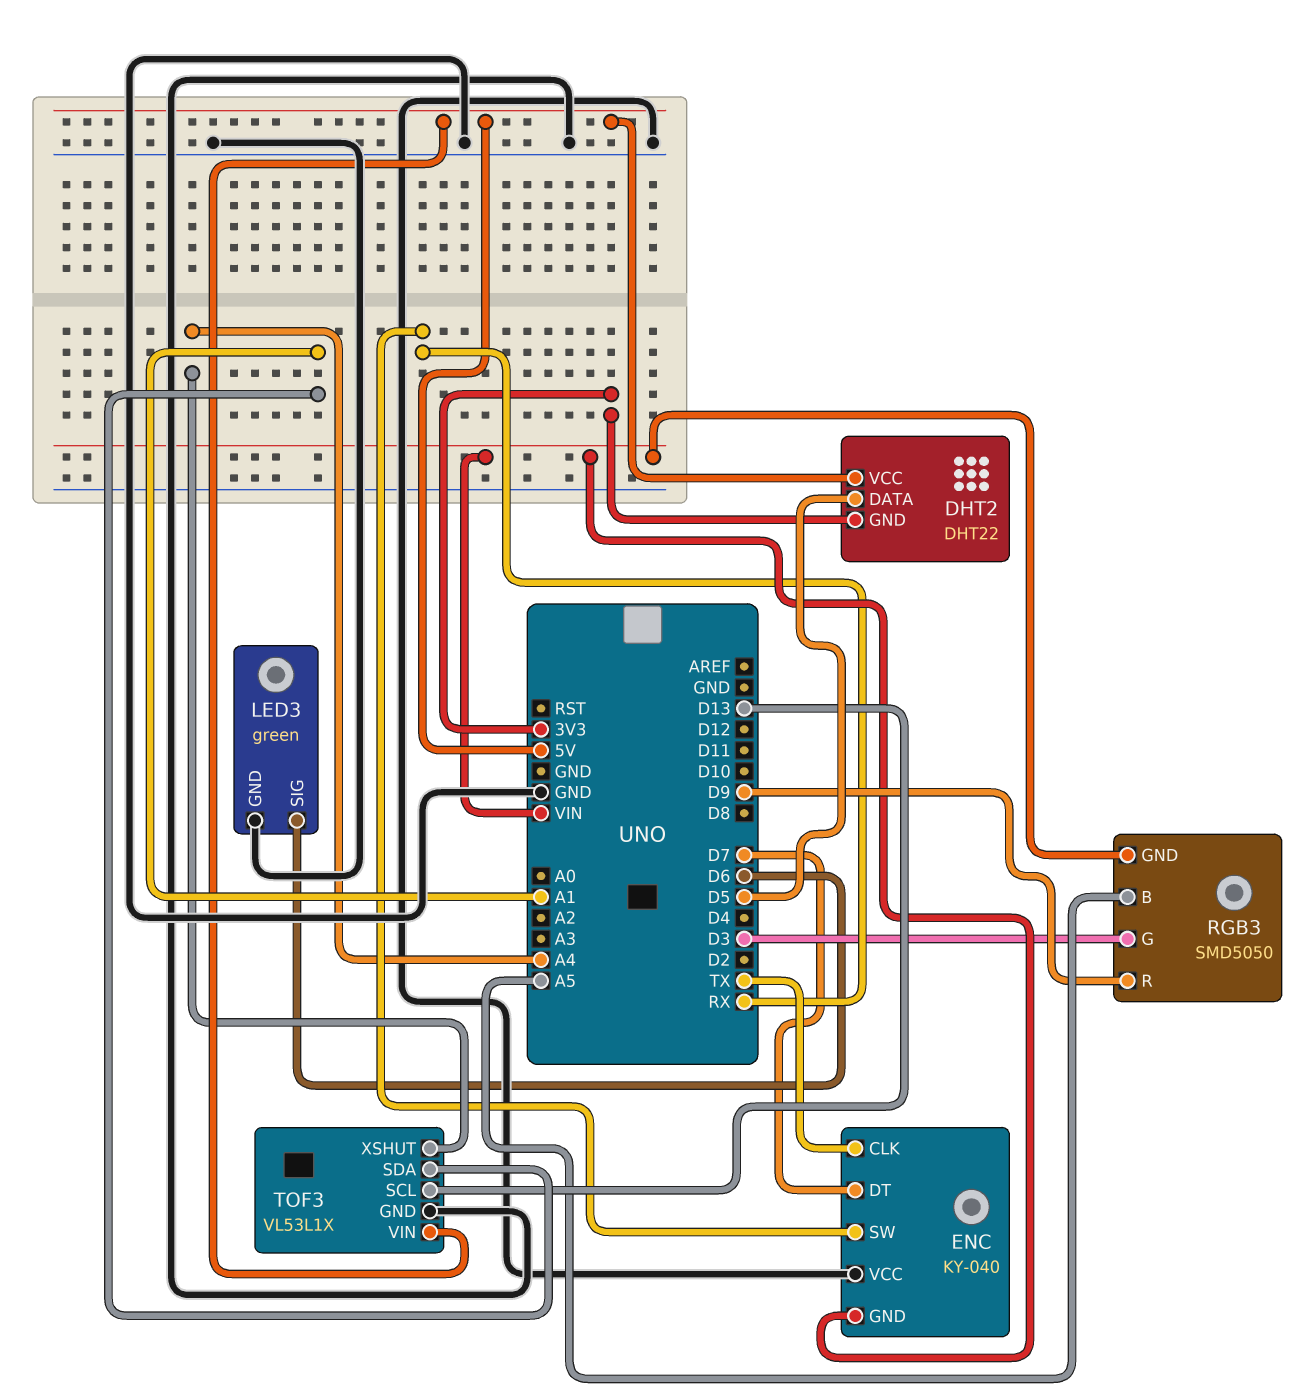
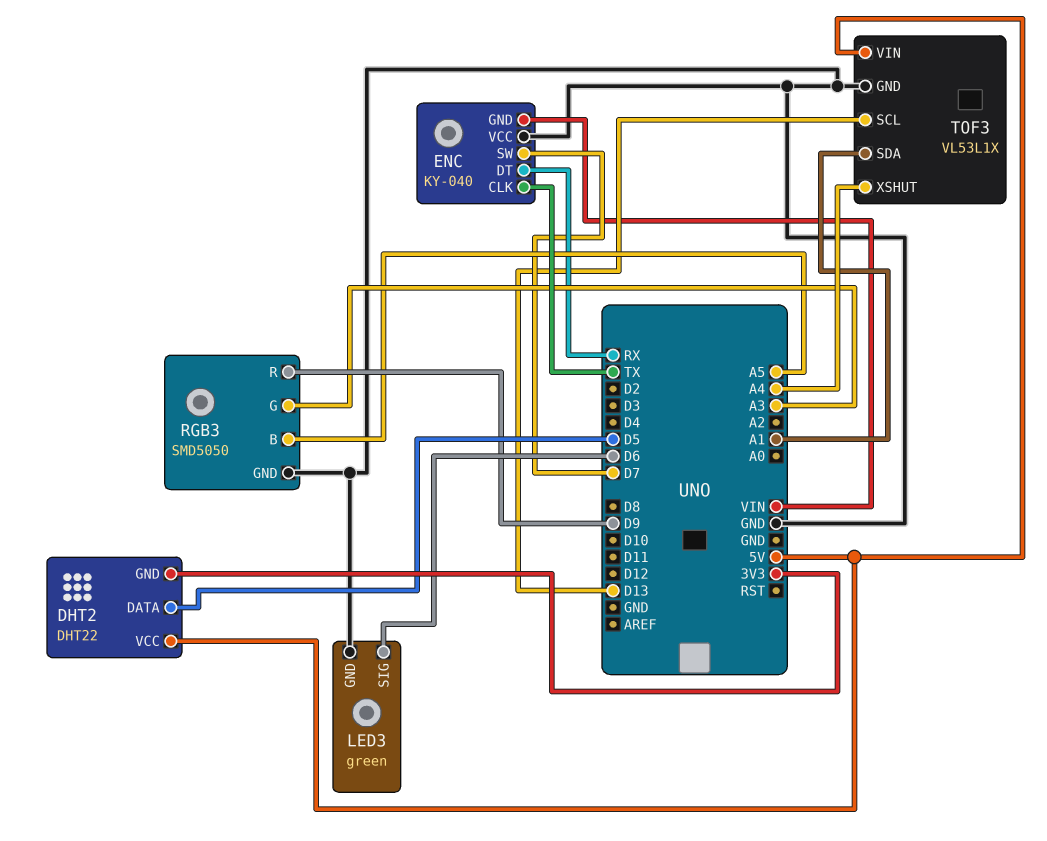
ENC pin DT: D7 -> RX
ENC pin SW: RX -> D7
RGB3 pin G: D3 -> A3
RGB3 pin GND: VIN -> GND

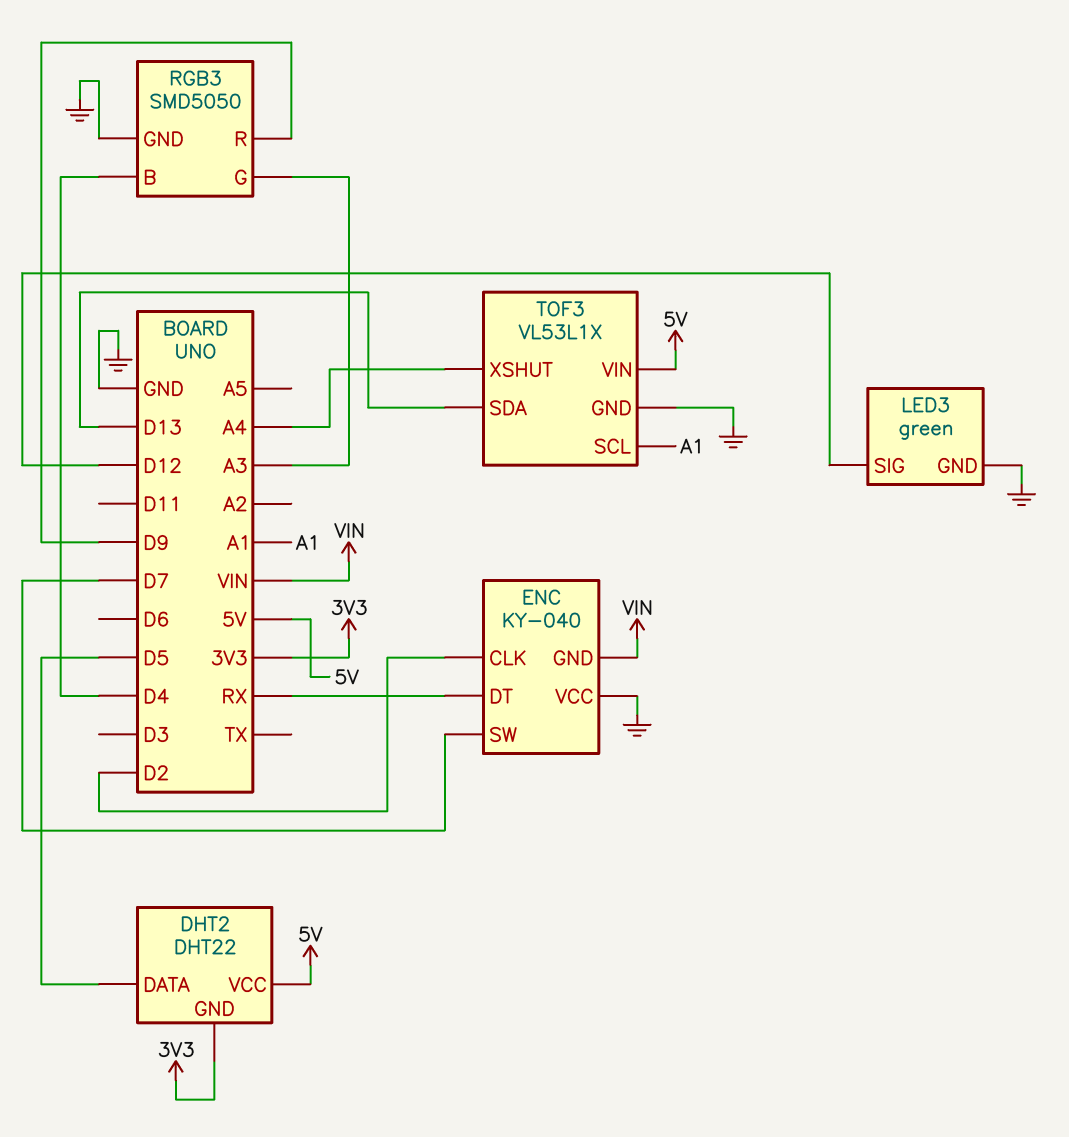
ENC pin CLK: TX -> D2
LED3 pin SIG: D6 -> D12
RGB3 pin B: A5 -> D4
TOF3 pin SCL: D13 -> A1
TOF3 pin SDA: A1 -> D13

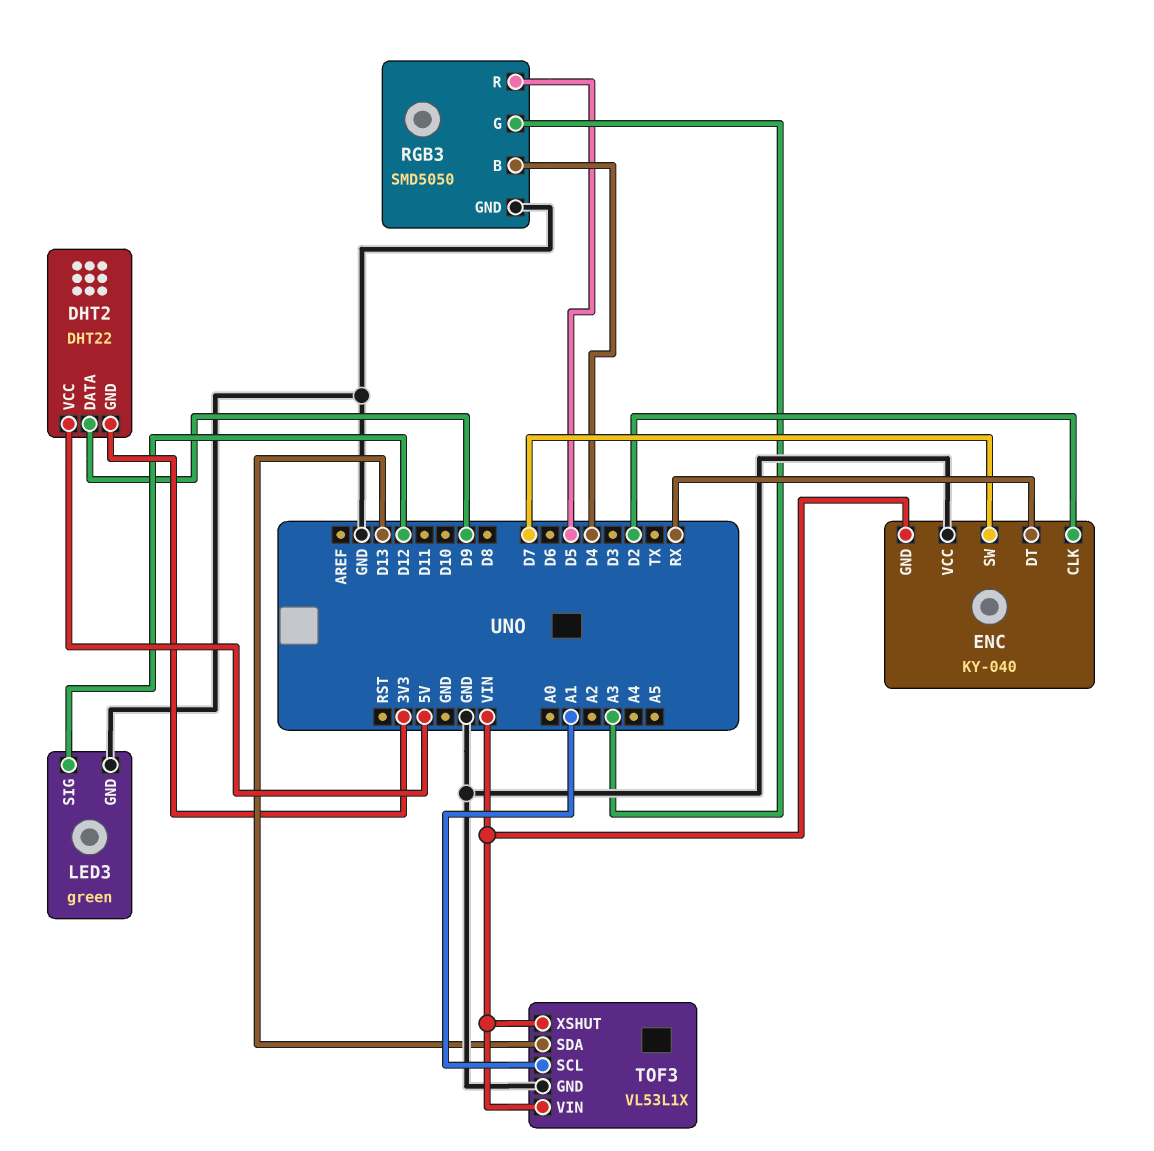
DHT2 pin DATA: D5 -> D9
RGB3 pin R: D9 -> D5
TOF3 pin VIN: 5V -> VIN
TOF3 pin XSHUT: A4 -> VIN

